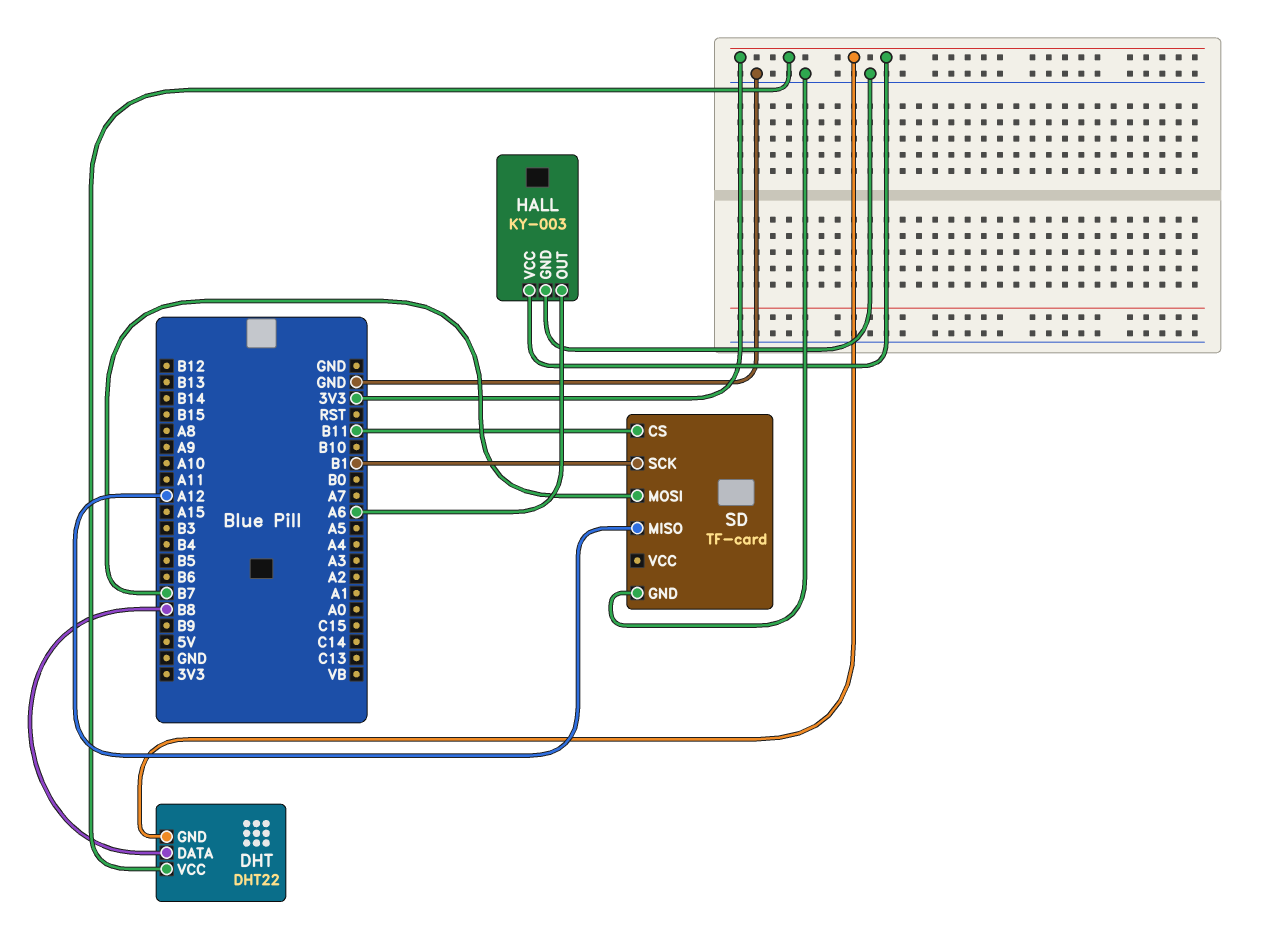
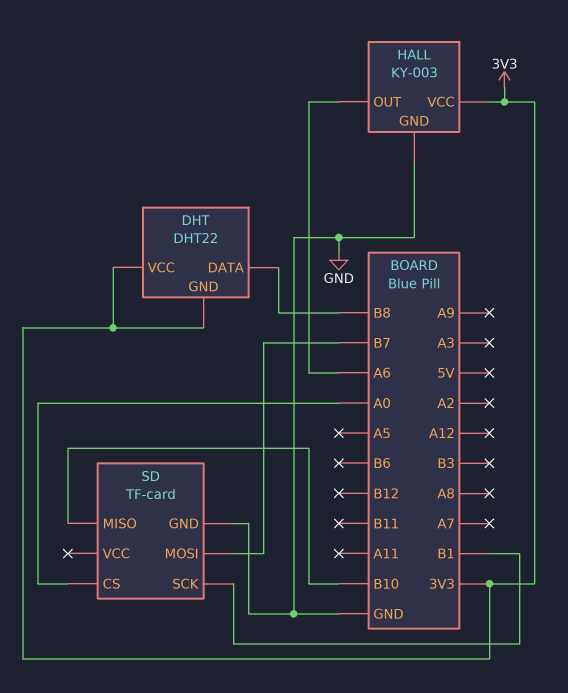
SD pin CS: B11 -> A0
SD pin MISO: A12 -> B10

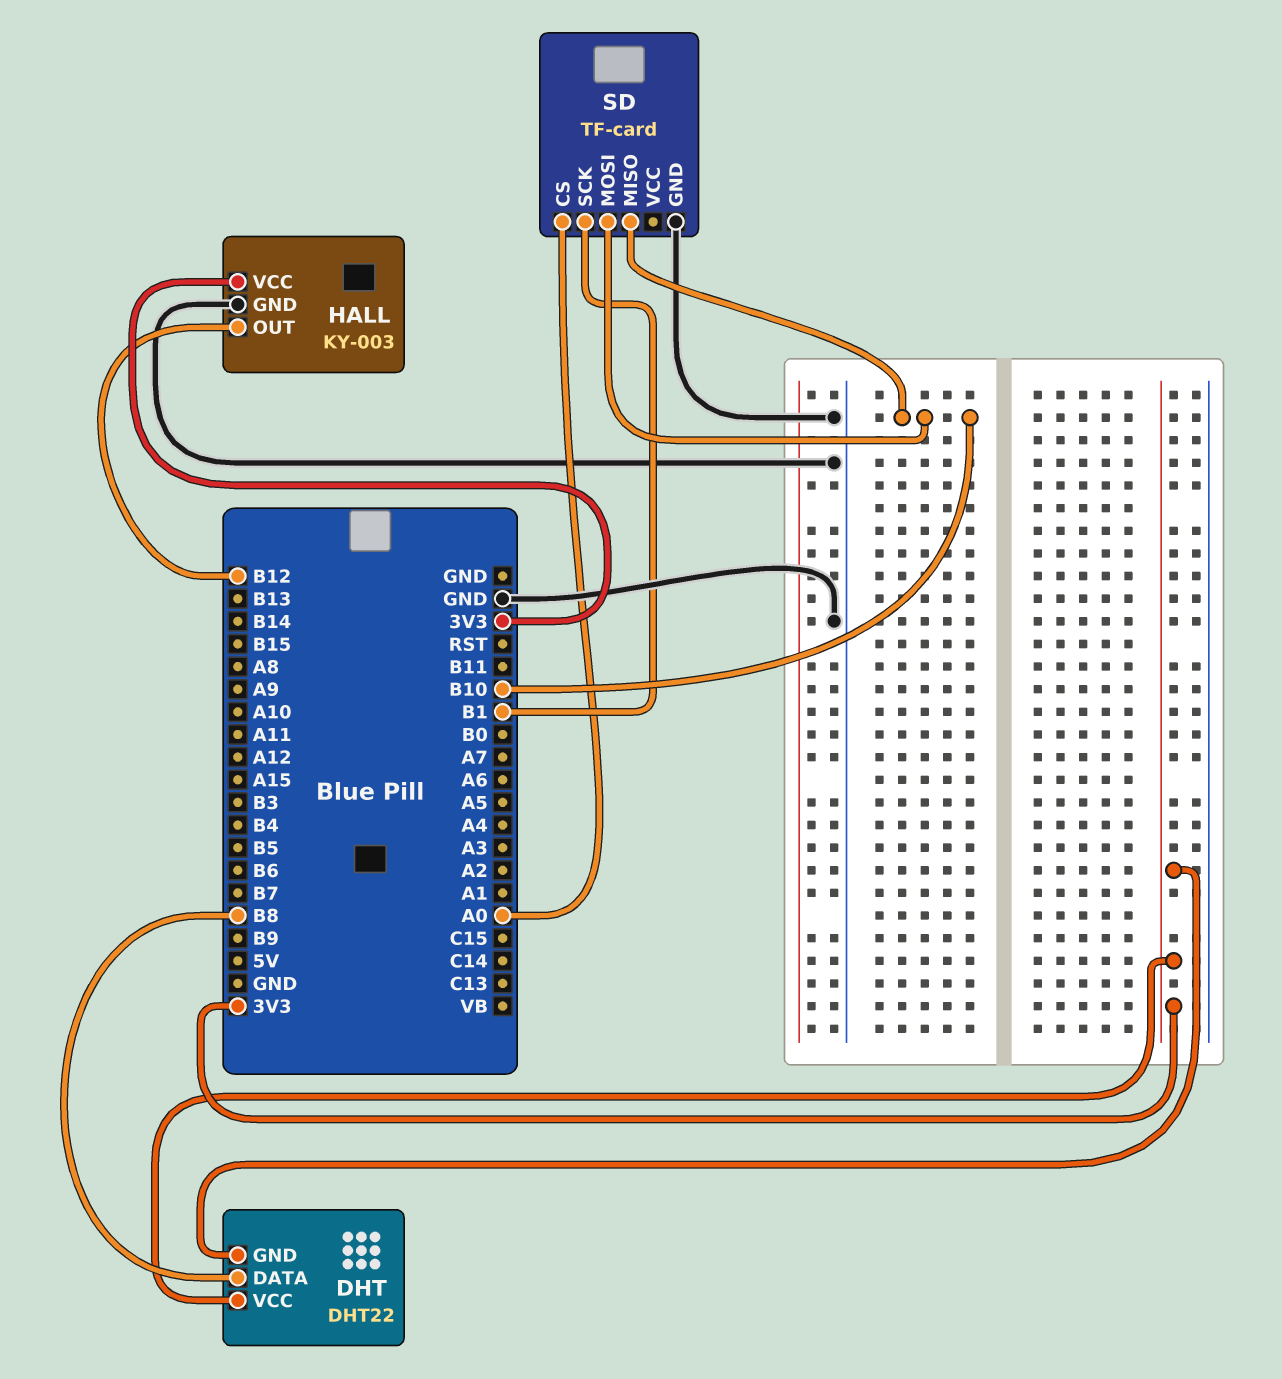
HALL pin OUT: A6 -> B12
SD pin MOSI: B7 -> B10

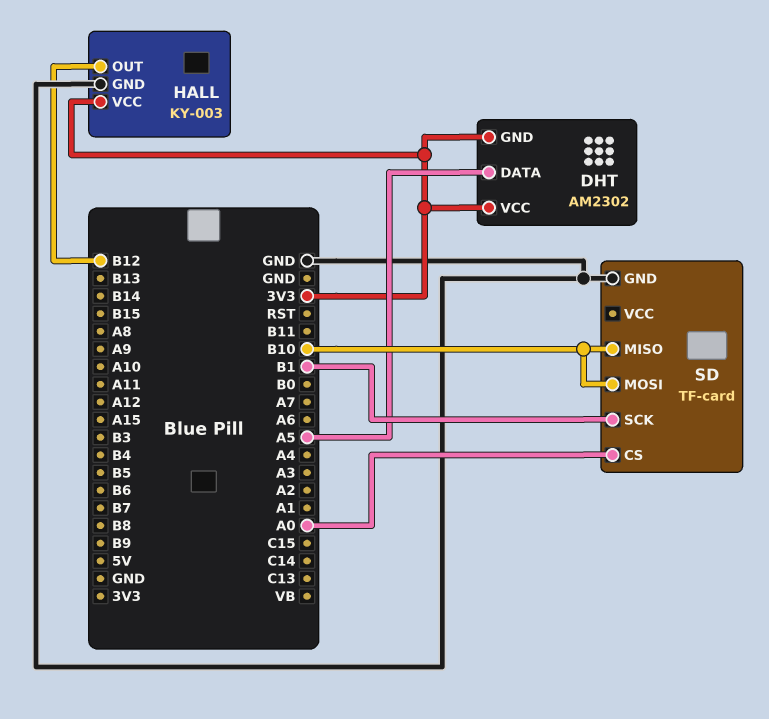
DHT: DHT22 -> AM2302
DHT pin DATA: B8 -> A5

